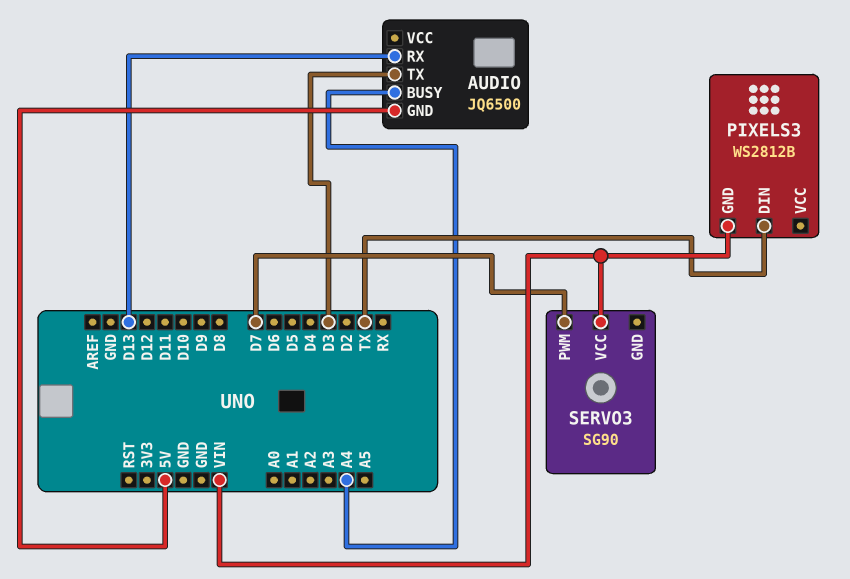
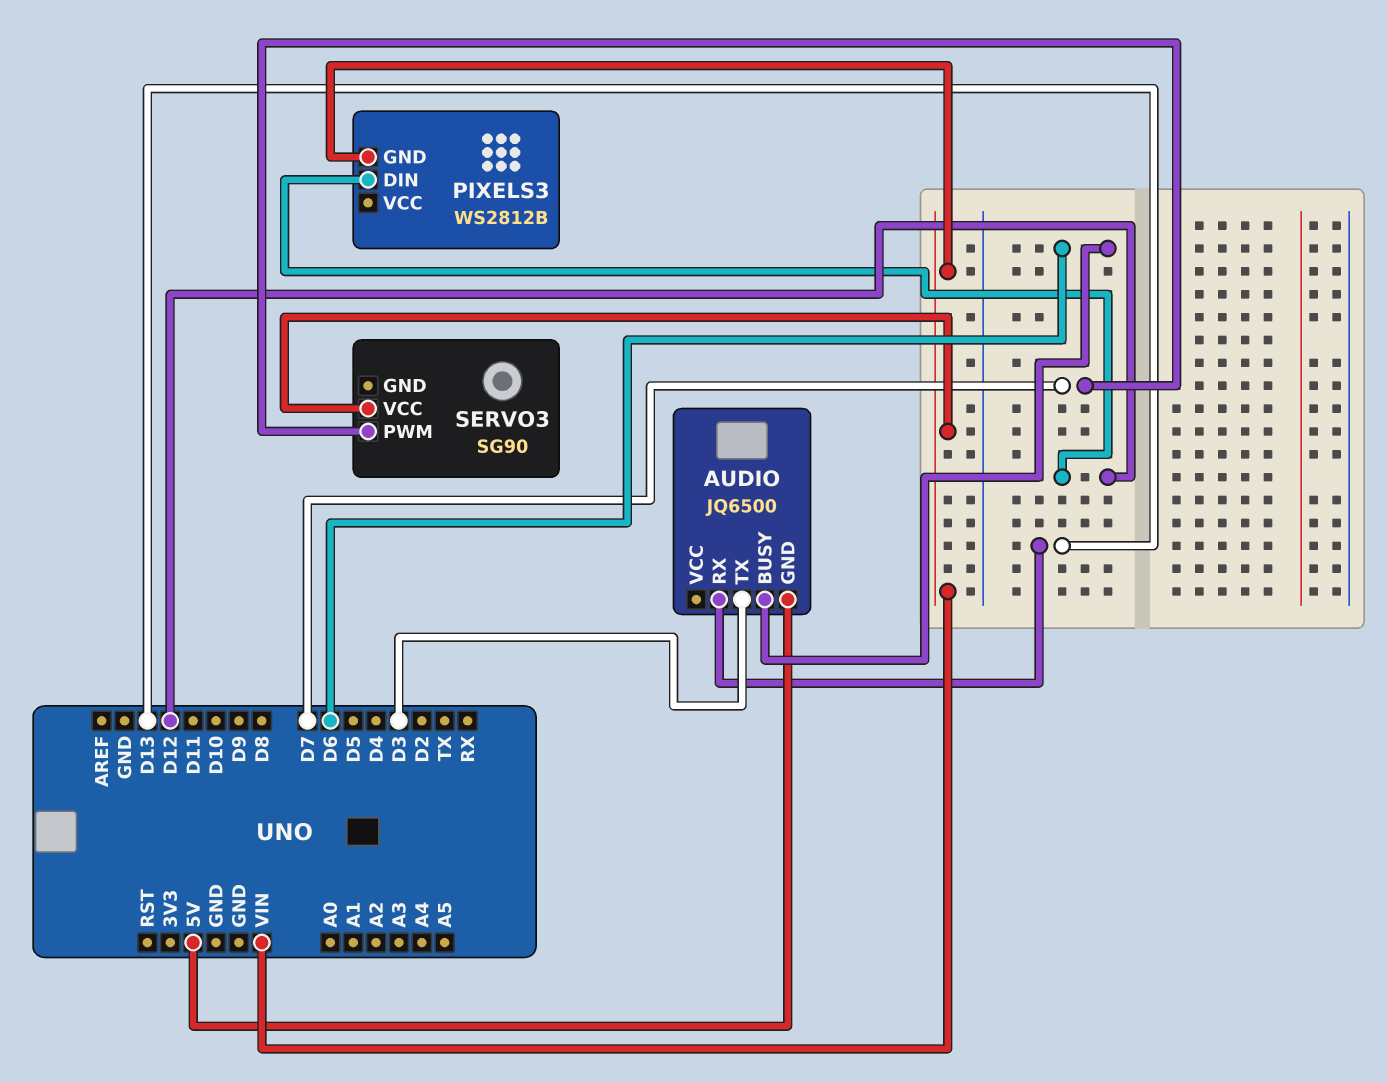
AUDIO pin BUSY: A4 -> D6
PIXELS3 pin DIN: TX -> D12

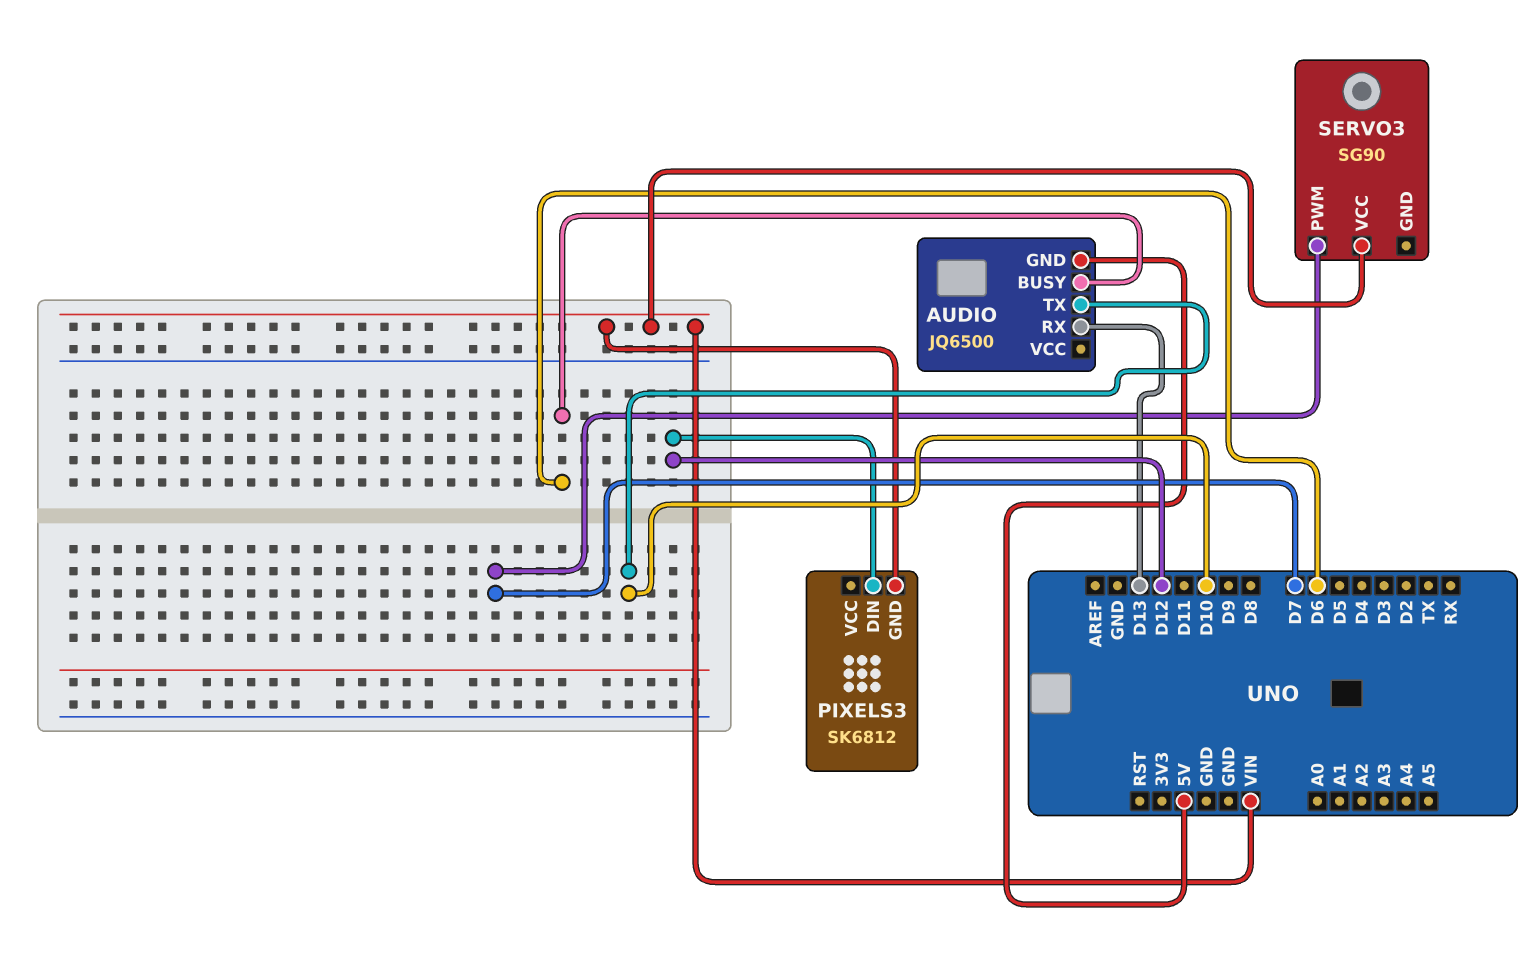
AUDIO pin TX: D3 -> D10
PIXELS3: WS2812B -> SK6812

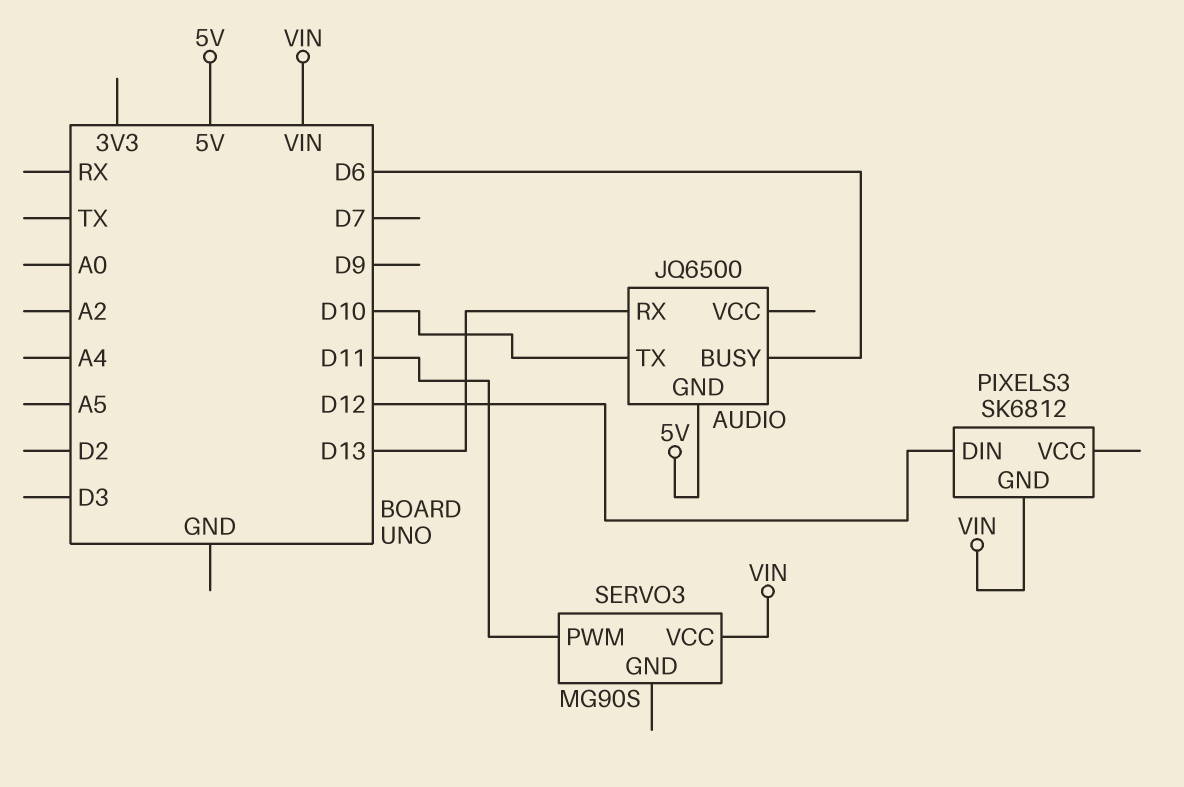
SERVO3: SG90 -> MG90S
SERVO3 pin PWM: D7 -> D11

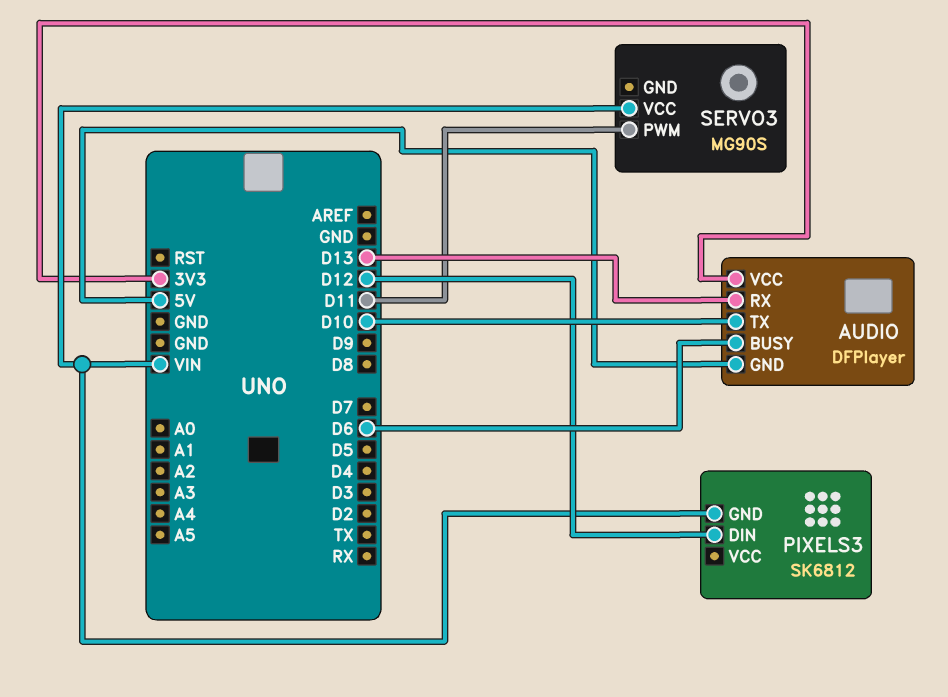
AUDIO: JQ6500 -> DFPlayer
AUDIO pin VCC: none -> 3V3

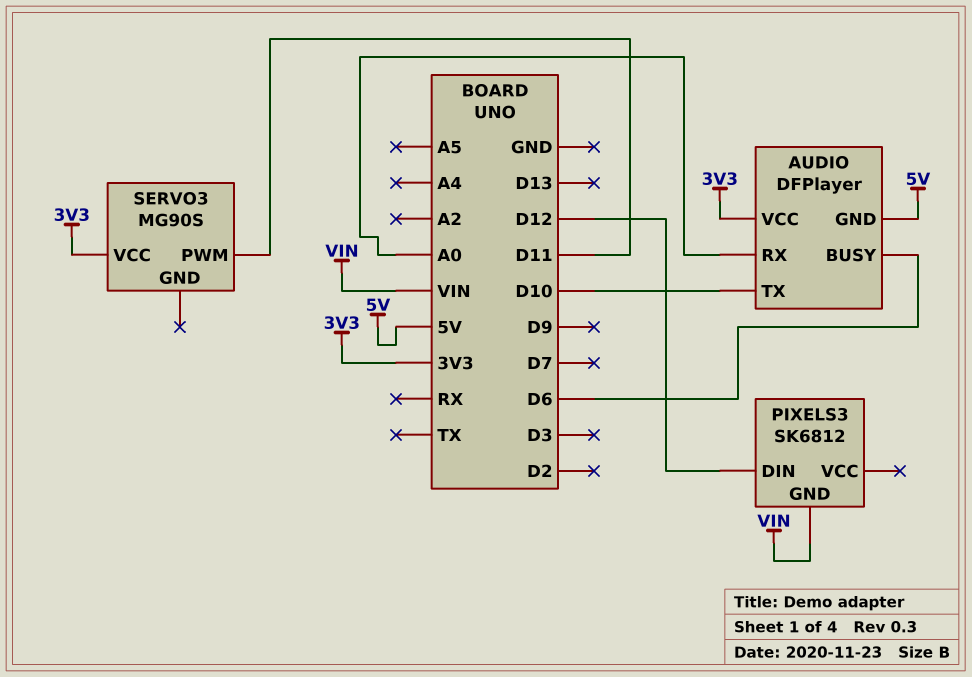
AUDIO pin RX: D13 -> A0
SERVO3 pin VCC: VIN -> 3V3

